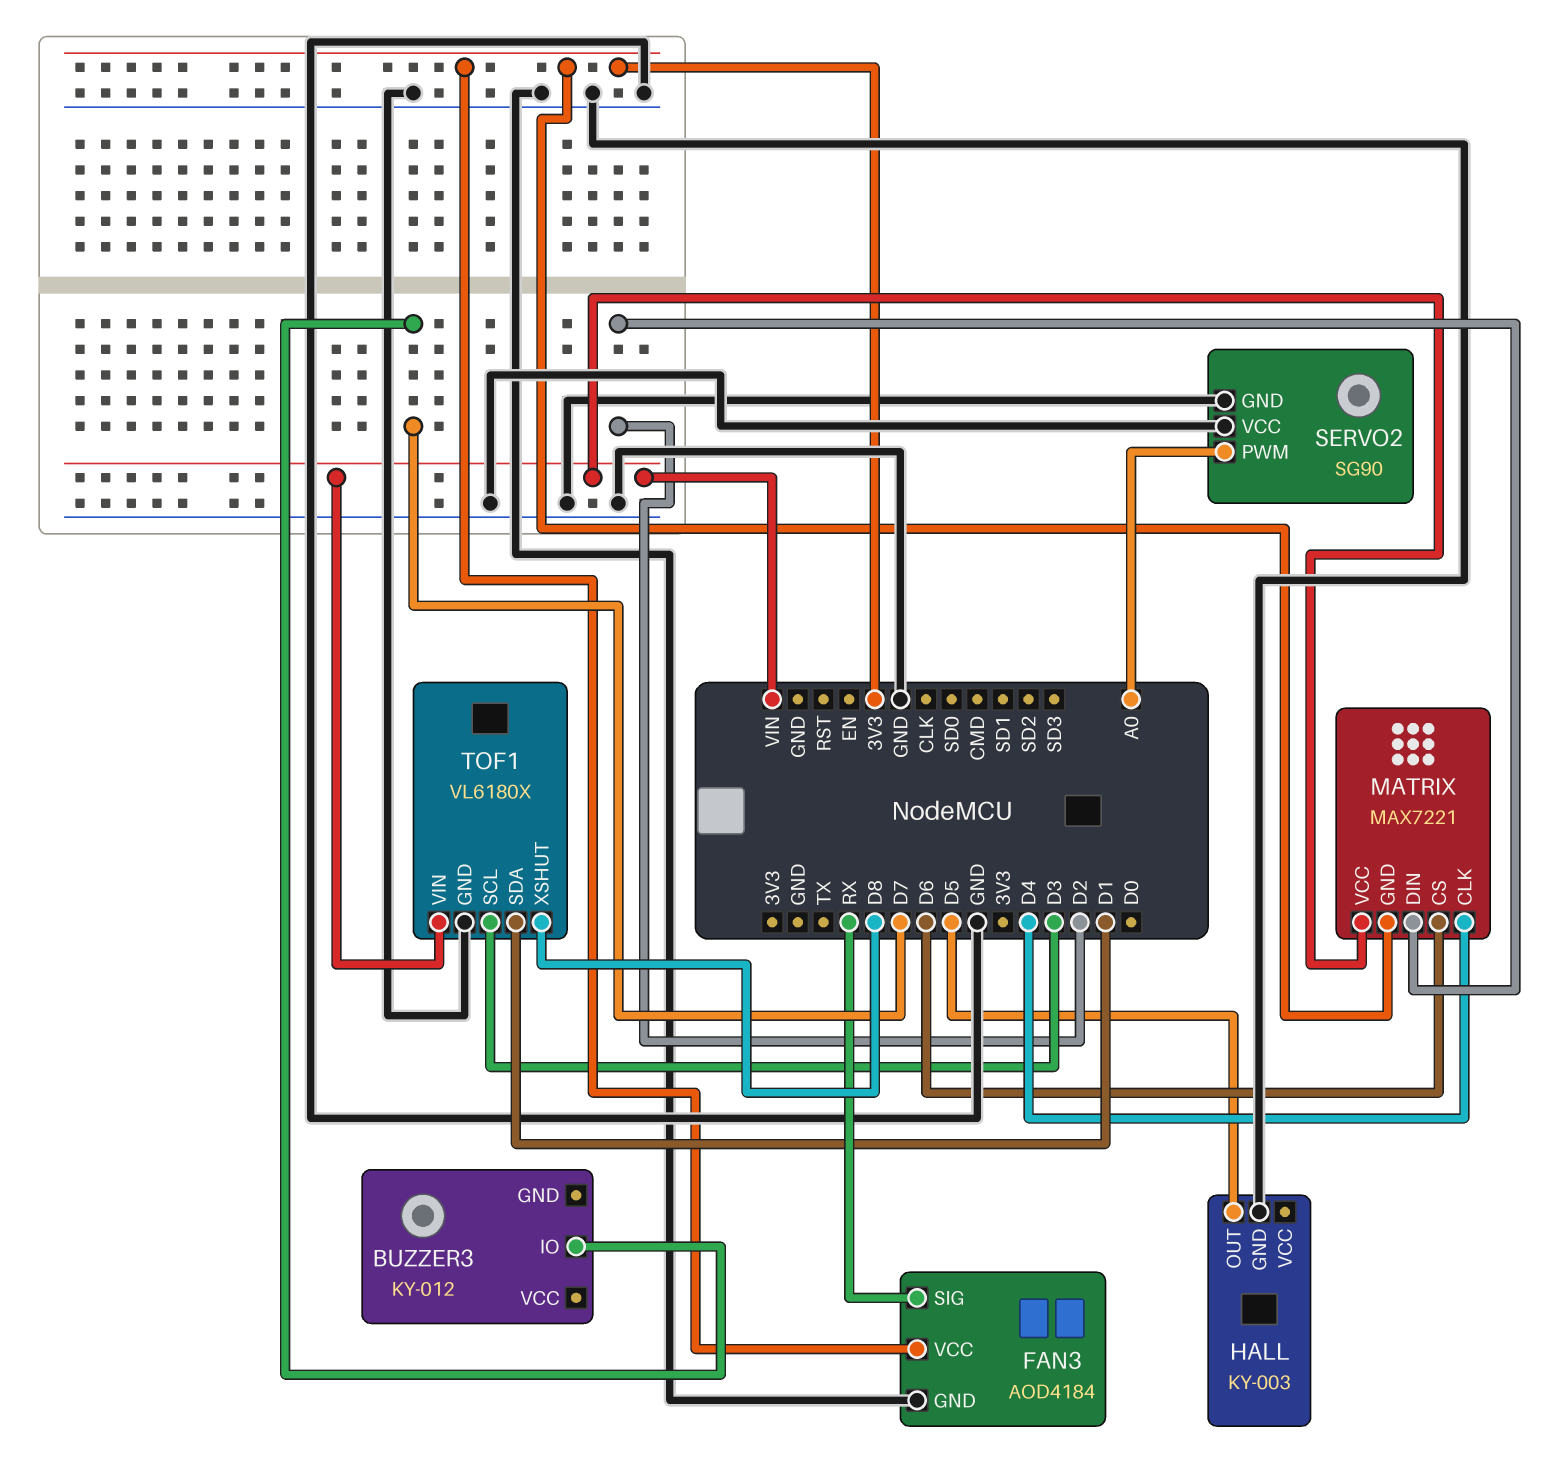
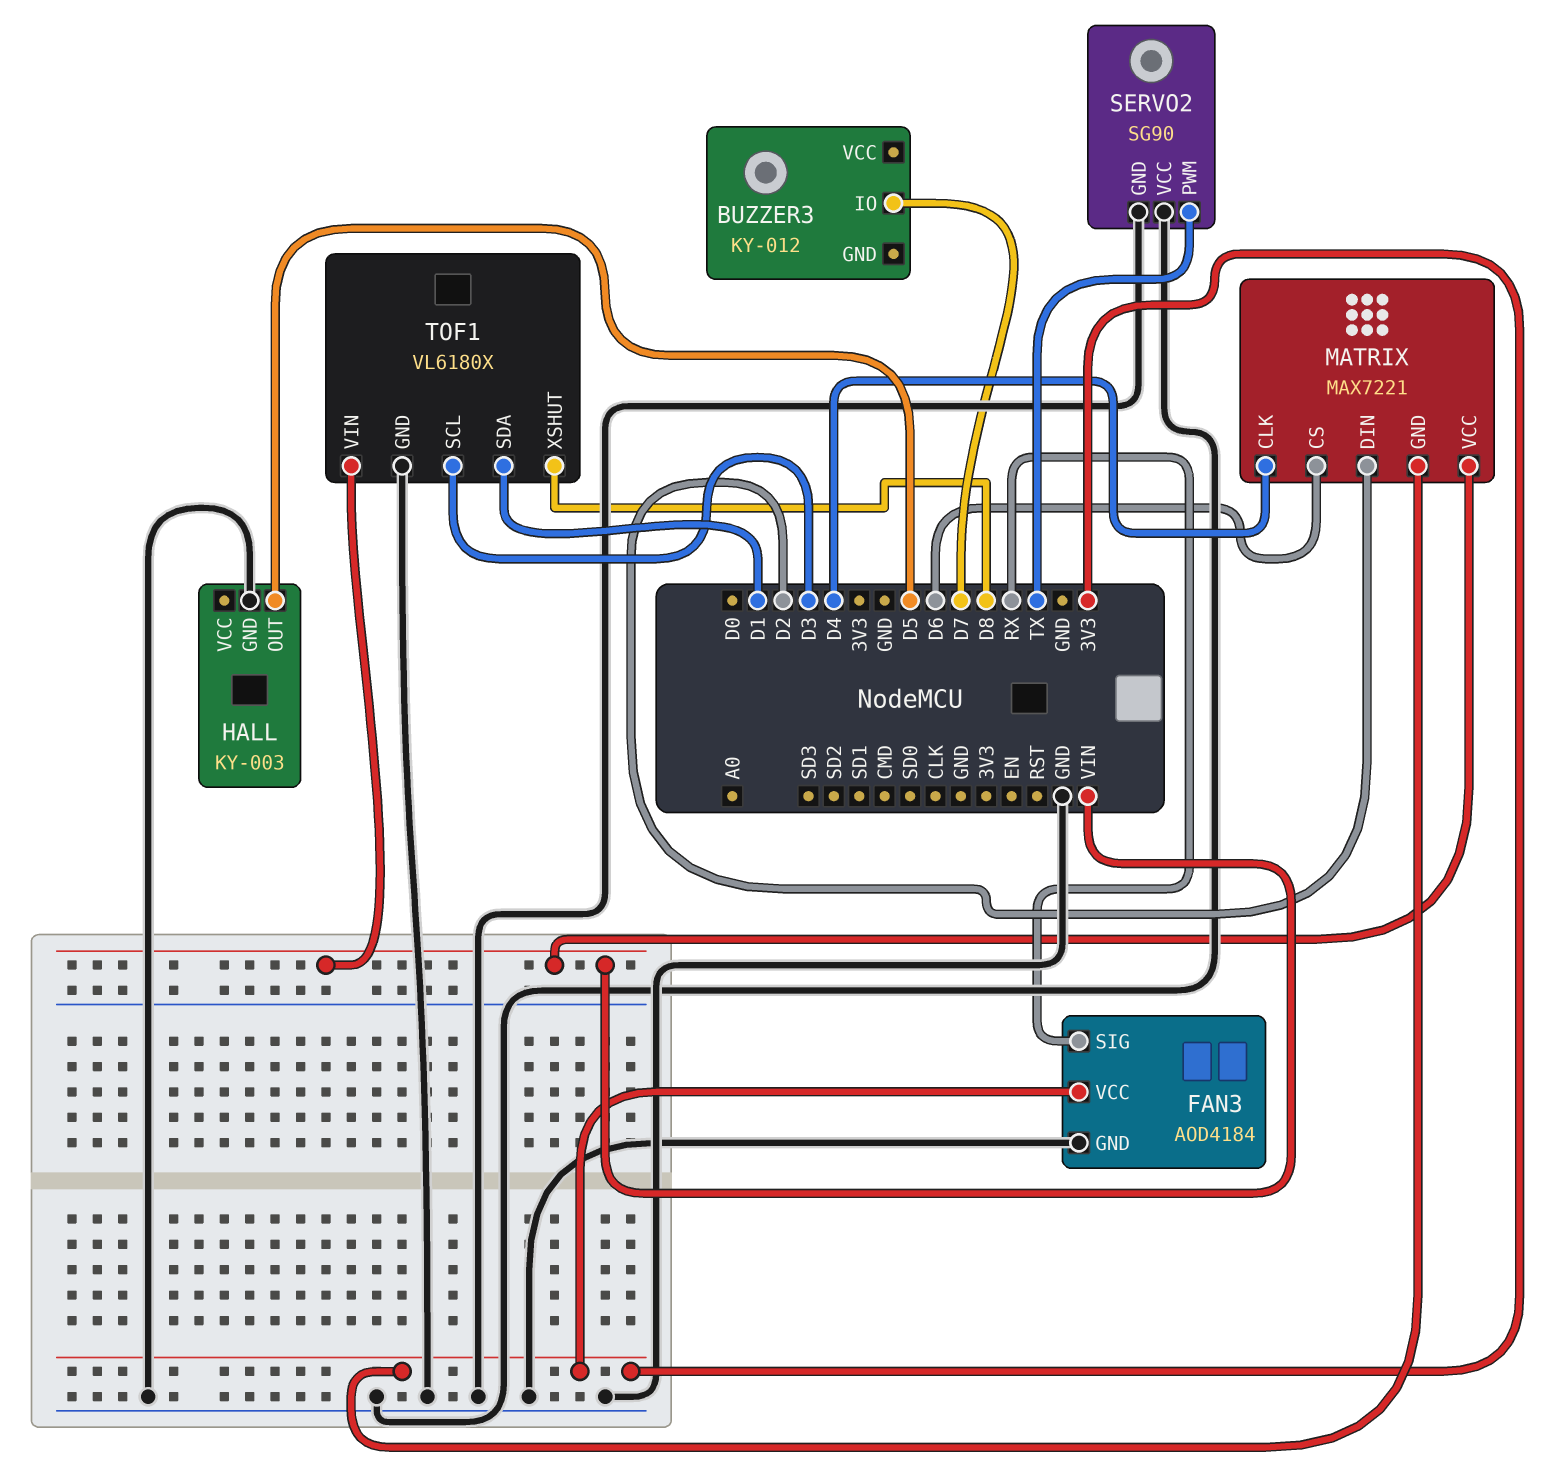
SERVO2 pin PWM: A0 -> TX

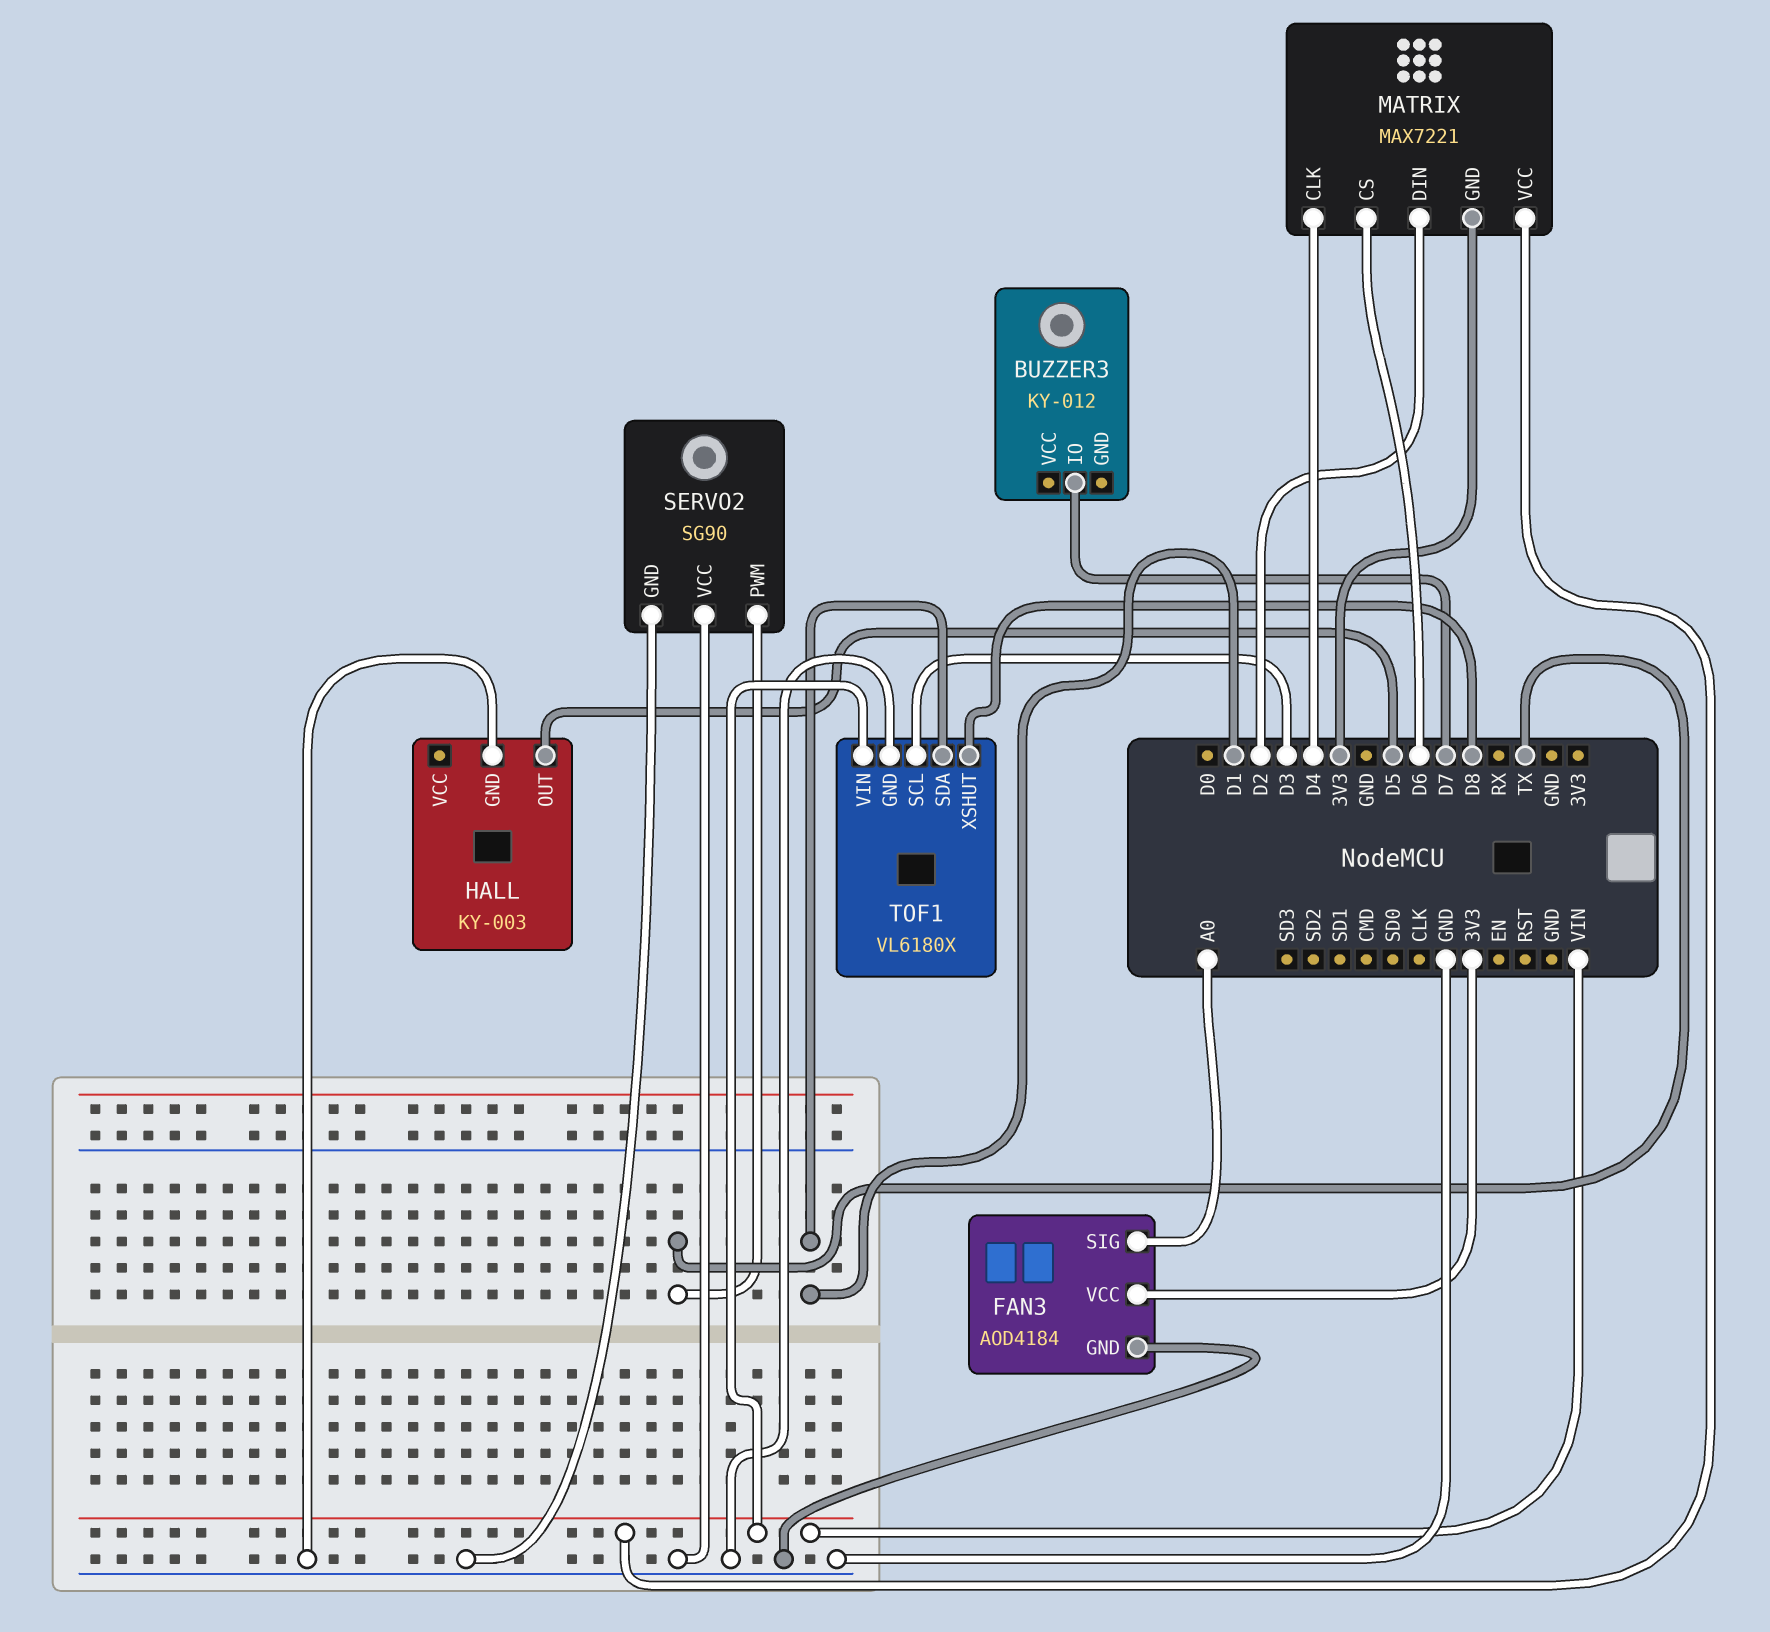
FAN3 pin SIG: RX -> A0

